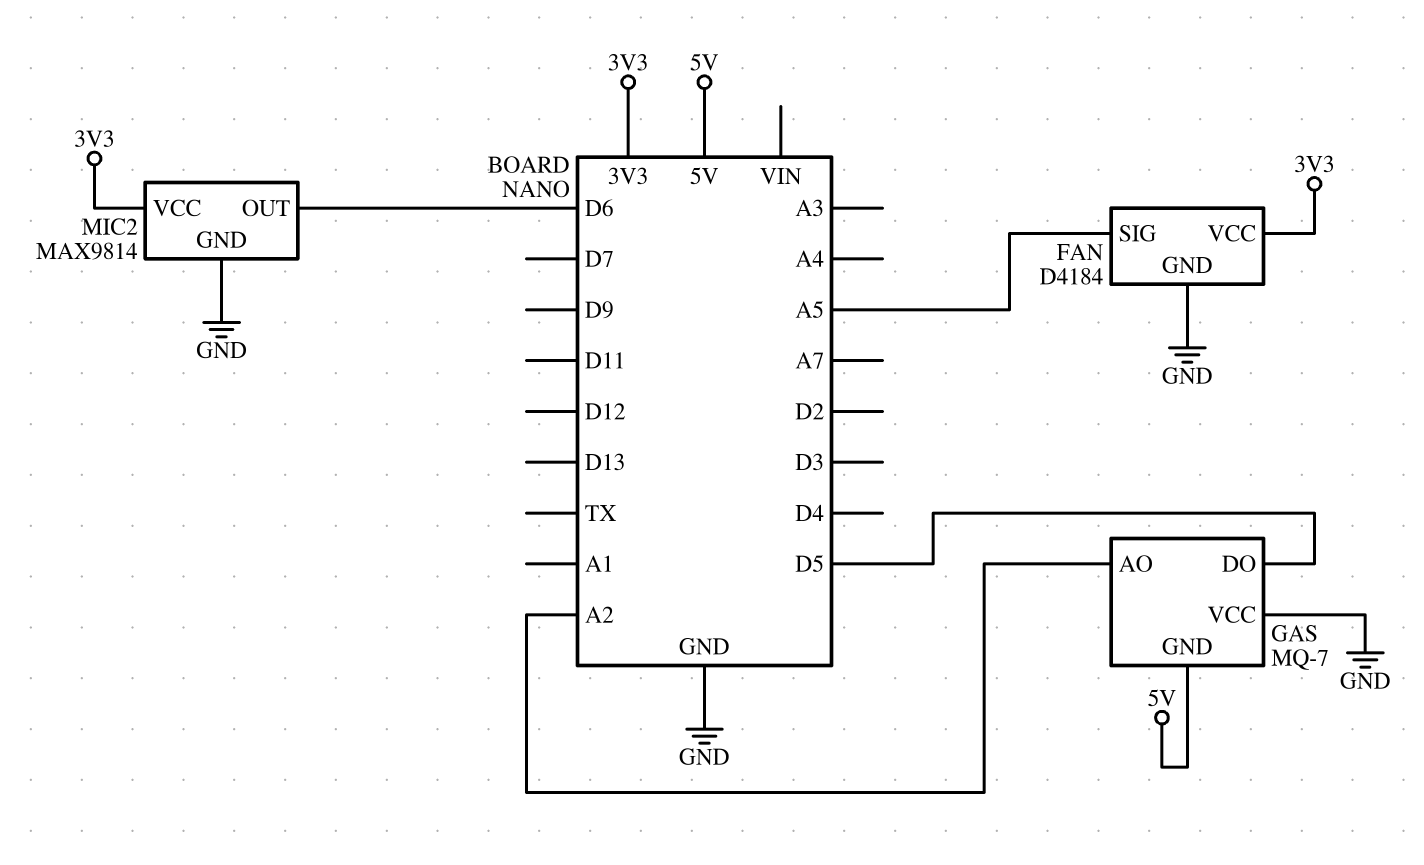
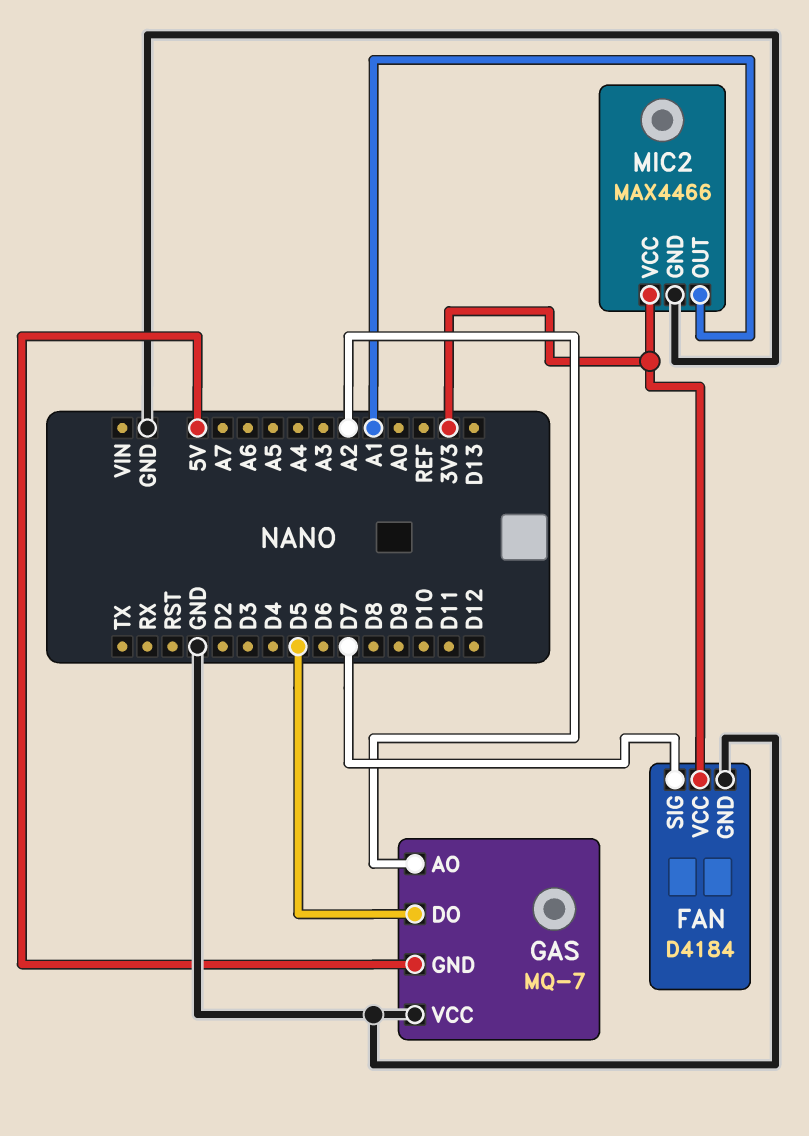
FAN pin SIG: A5 -> D7
MIC2: MAX9814 -> MAX4466
MIC2 pin OUT: D6 -> A1

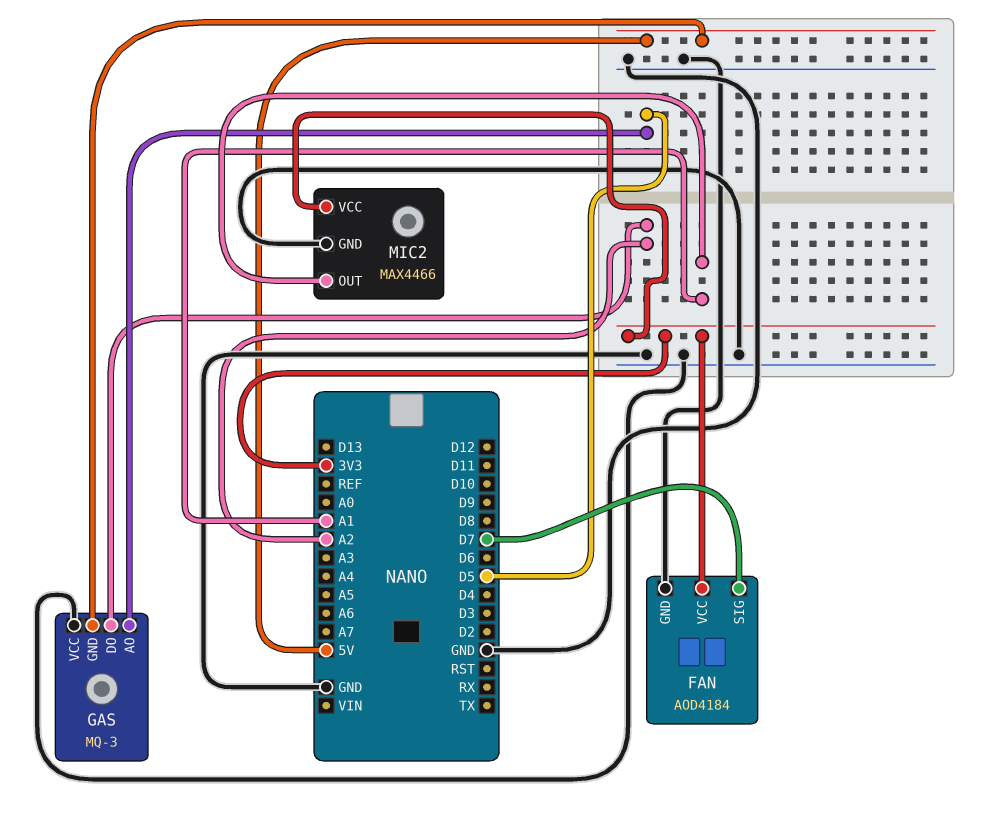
FAN: D4184 -> AOD4184
GAS: MQ-7 -> MQ-3
GAS pin AO: A2 -> D5
GAS pin DO: D5 -> A2

